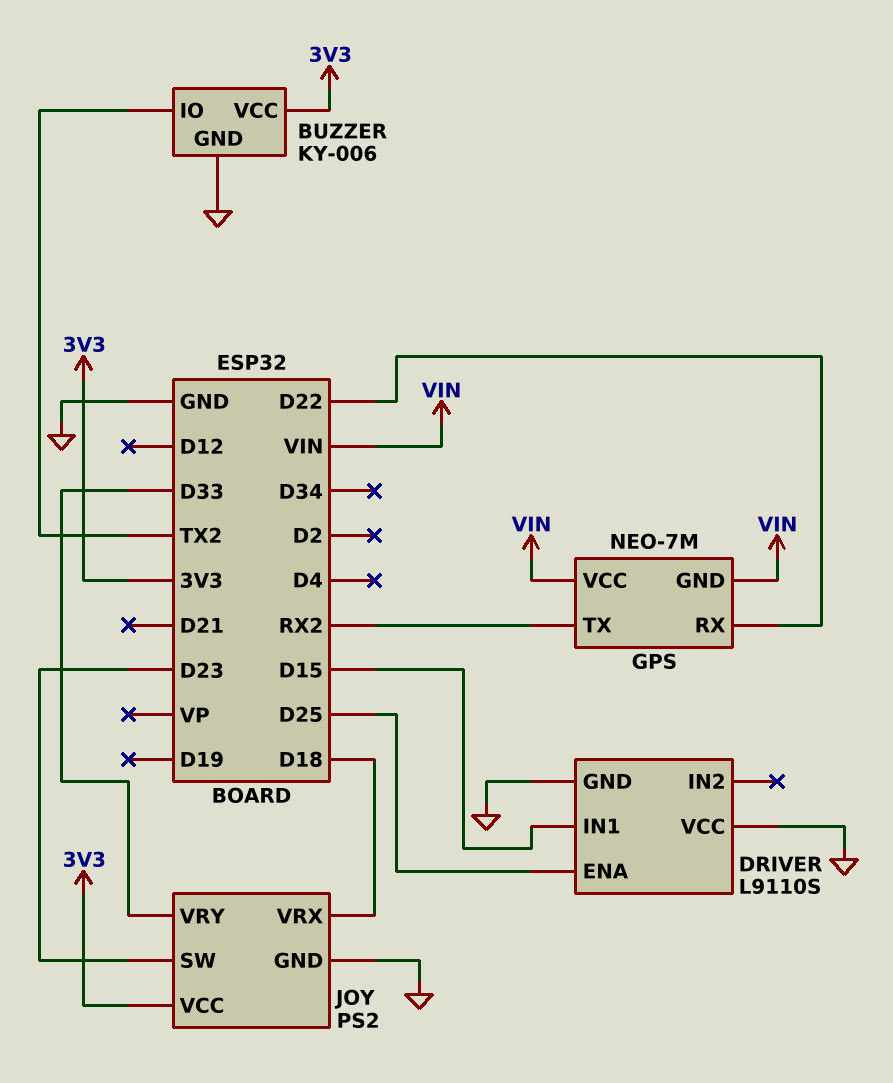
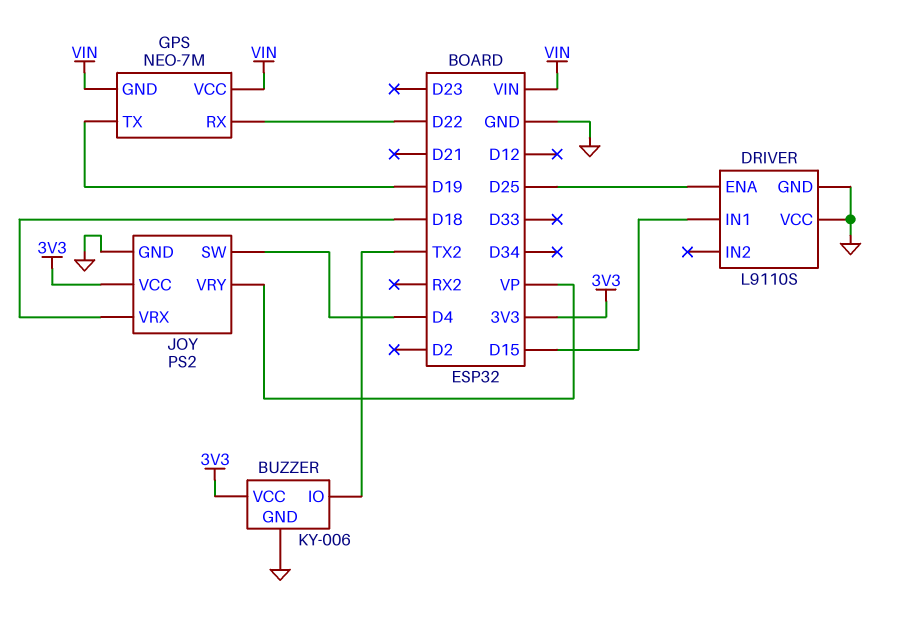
GPS pin TX: RX2 -> D19
JOY pin SW: D23 -> D4
JOY pin VRY: D33 -> VP

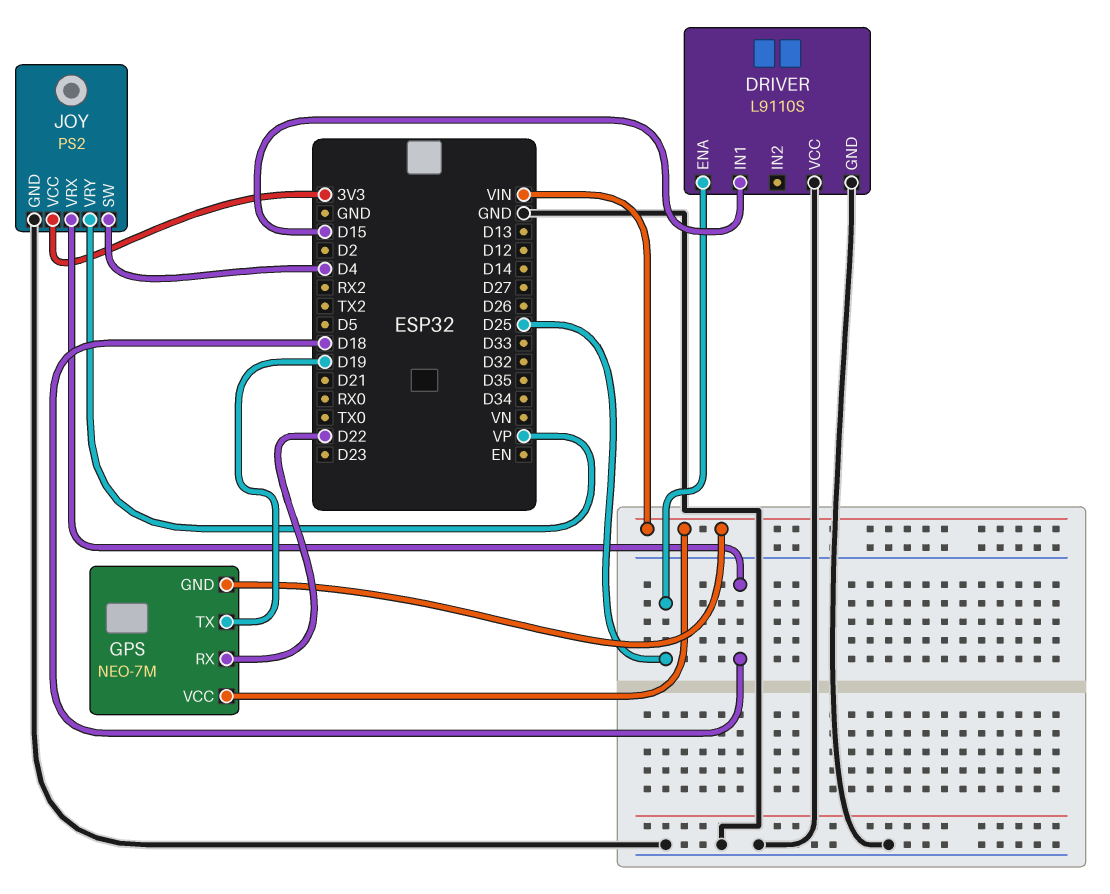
BUZZER: KY-006 -> none
BUZZER pin GND: GND -> none
BUZZER pin IO: TX2 -> none
BUZZER pin VCC: 3V3 -> none

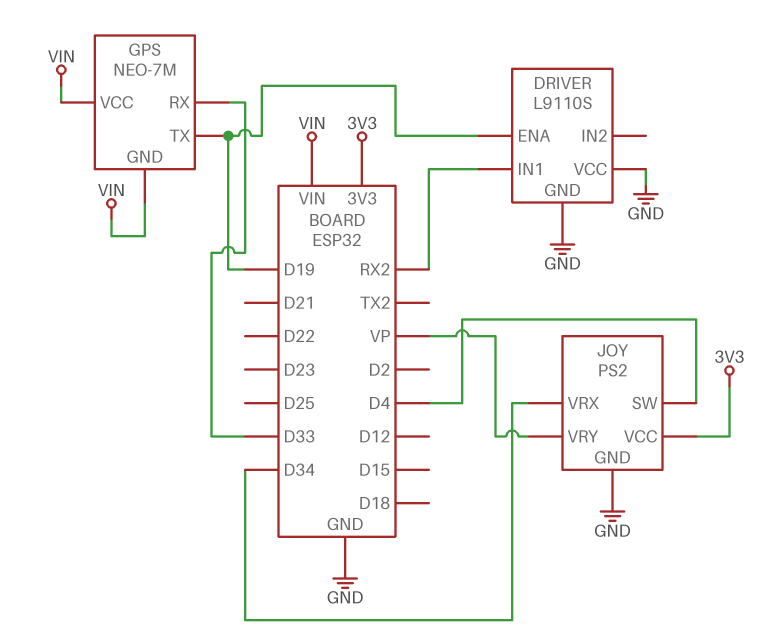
DRIVER pin ENA: D25 -> D19
DRIVER pin IN1: D15 -> RX2
GPS pin RX: D22 -> D33
JOY pin VRX: D18 -> D34

